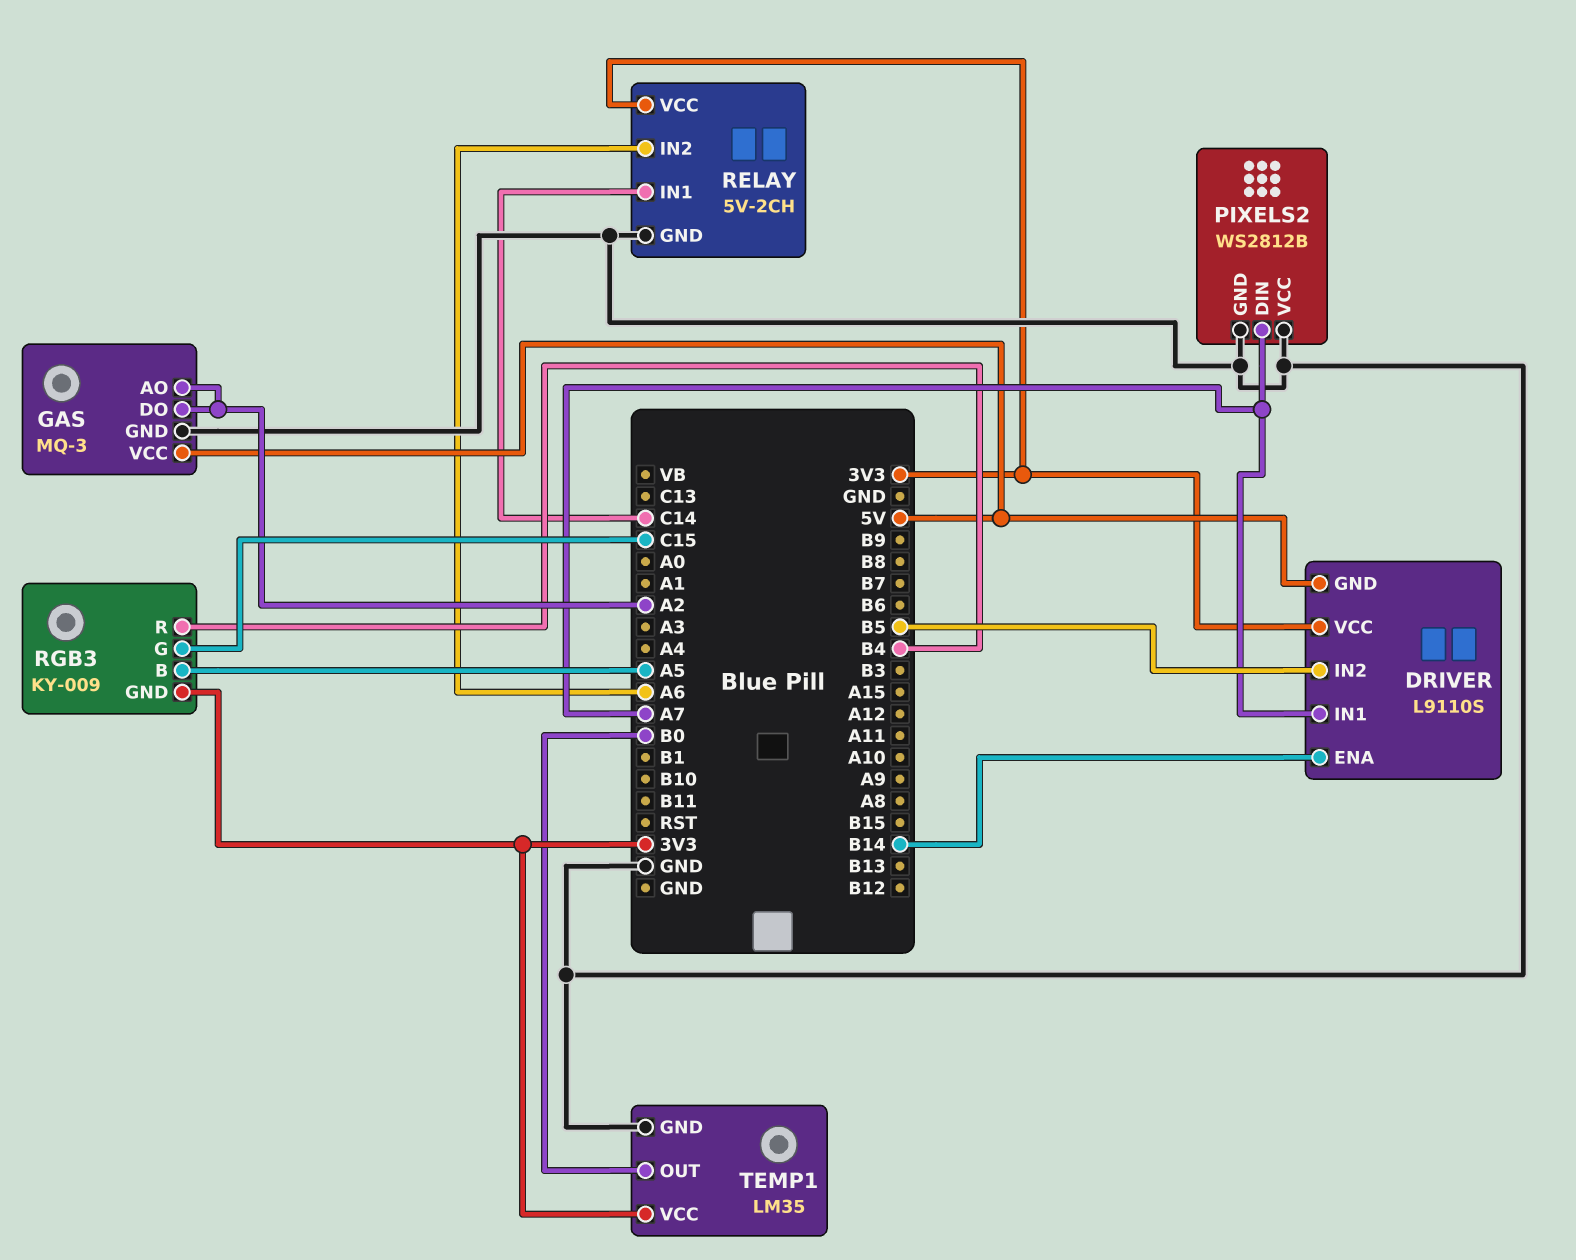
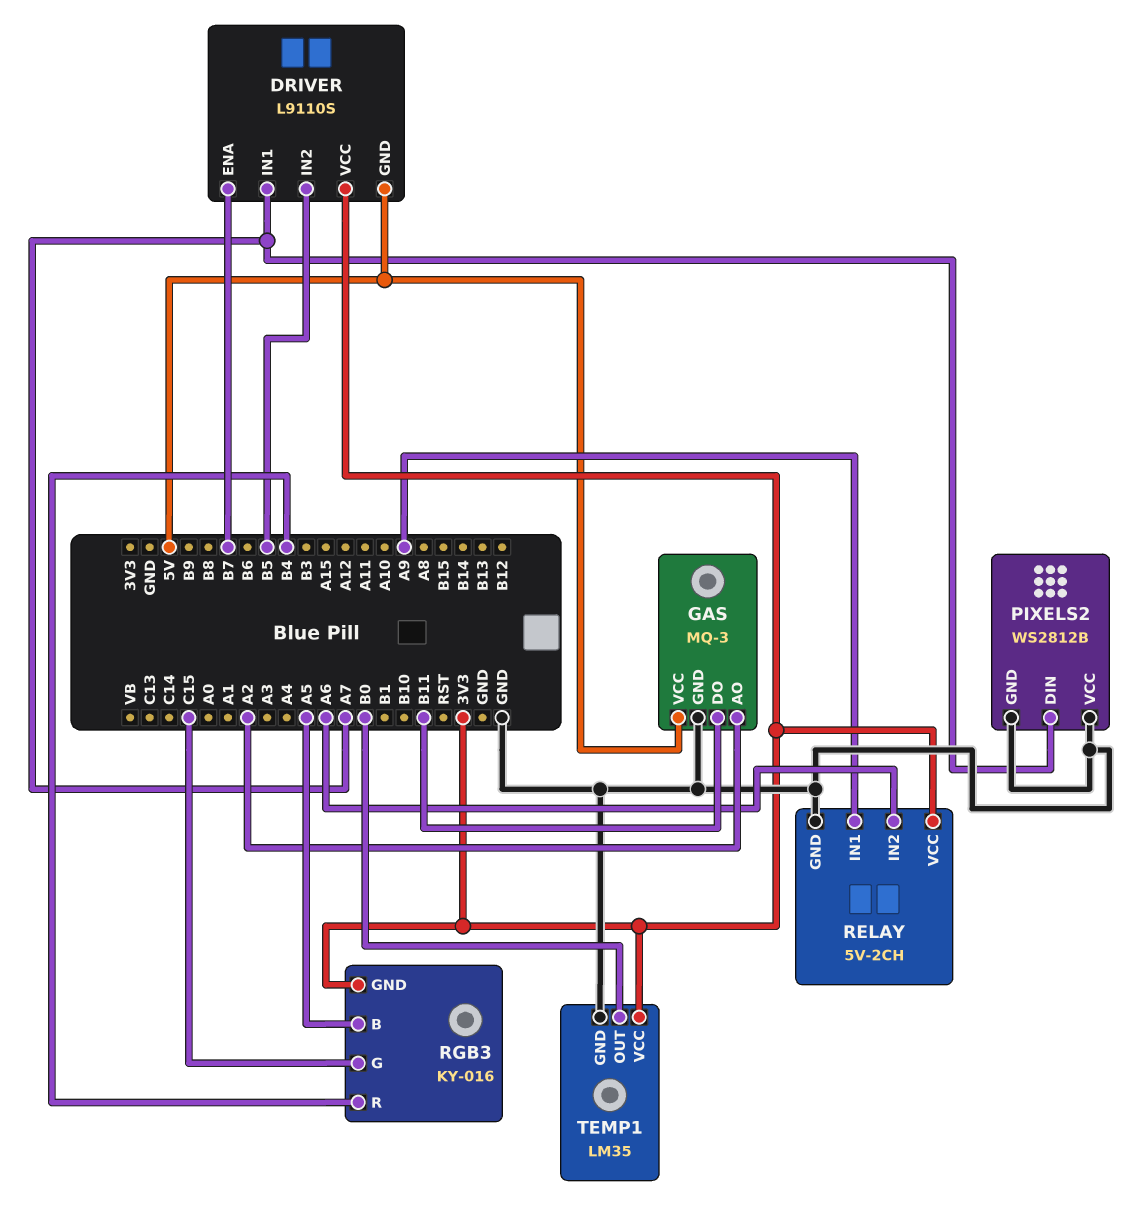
DRIVER pin ENA: B14 -> B7
GAS pin DO: A2 -> B11
RELAY pin IN1: C14 -> A9
RGB3: KY-009 -> KY-016

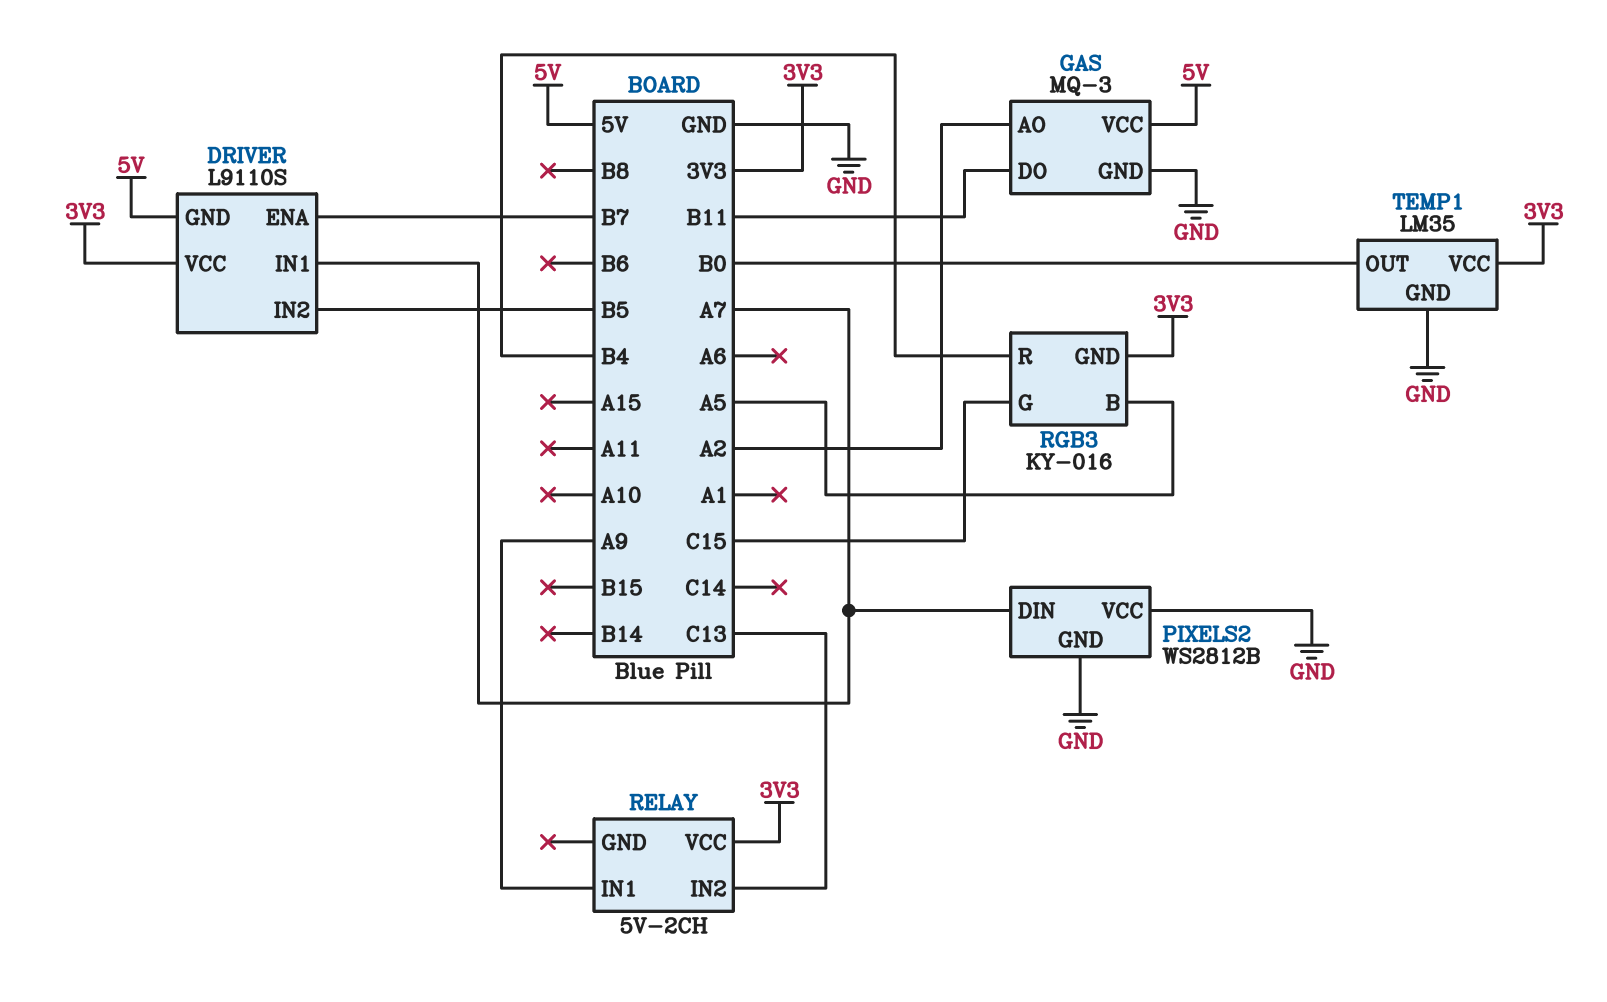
RELAY pin GND: GND -> none
RELAY pin IN2: A6 -> C13

